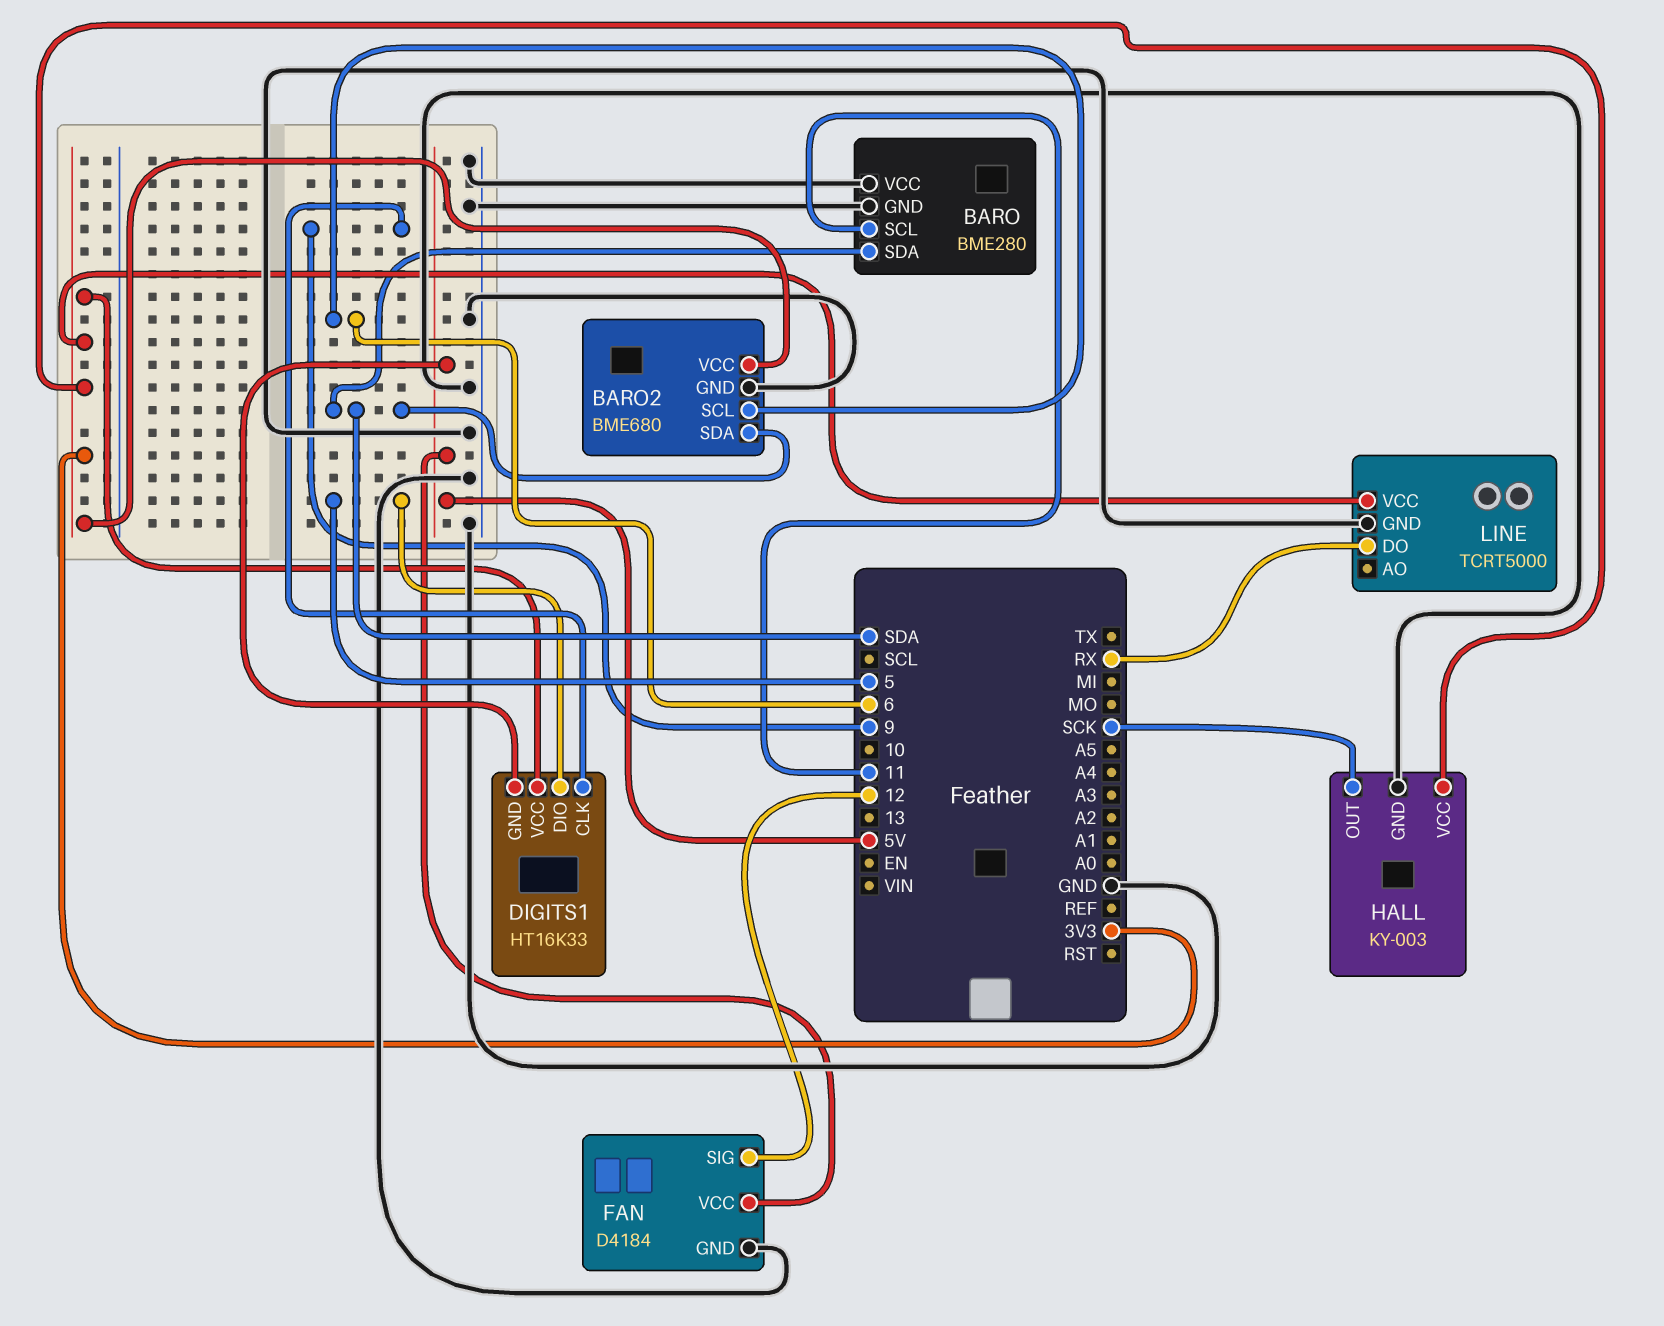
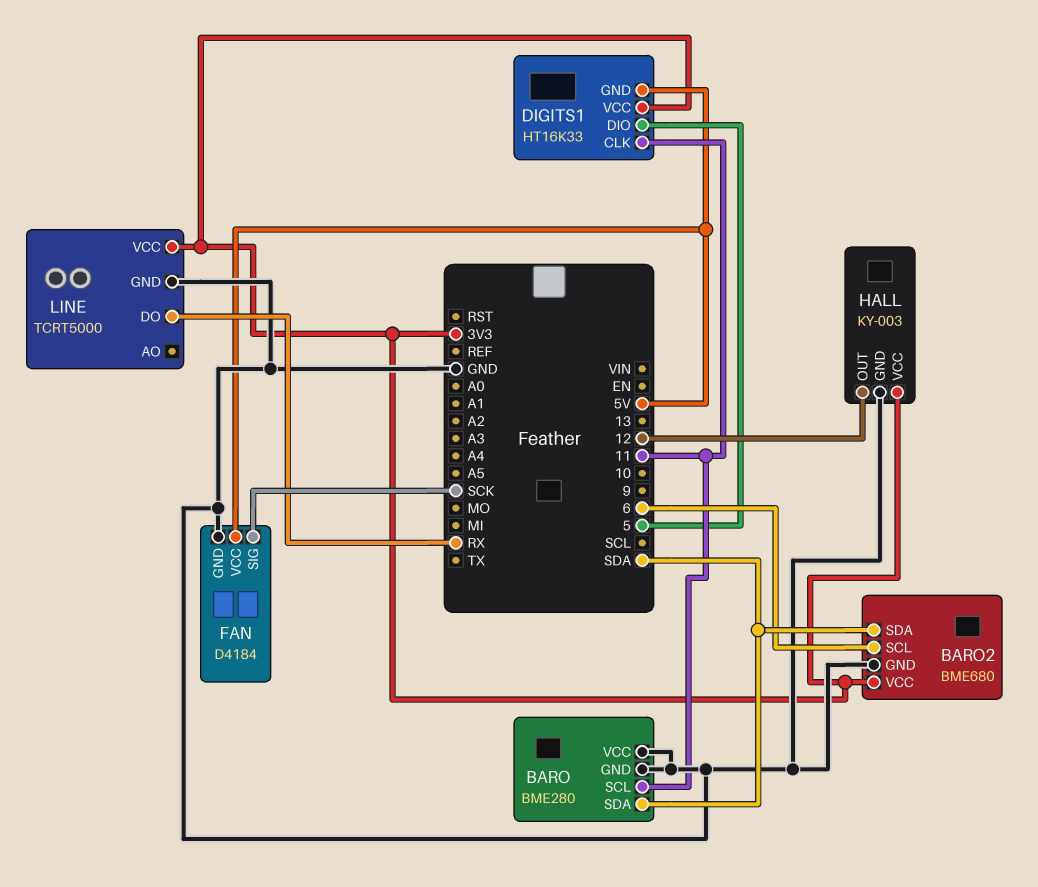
DIGITS1 pin CLK: 9 -> 11
FAN pin SIG: 12 -> SCK
HALL pin OUT: SCK -> 12

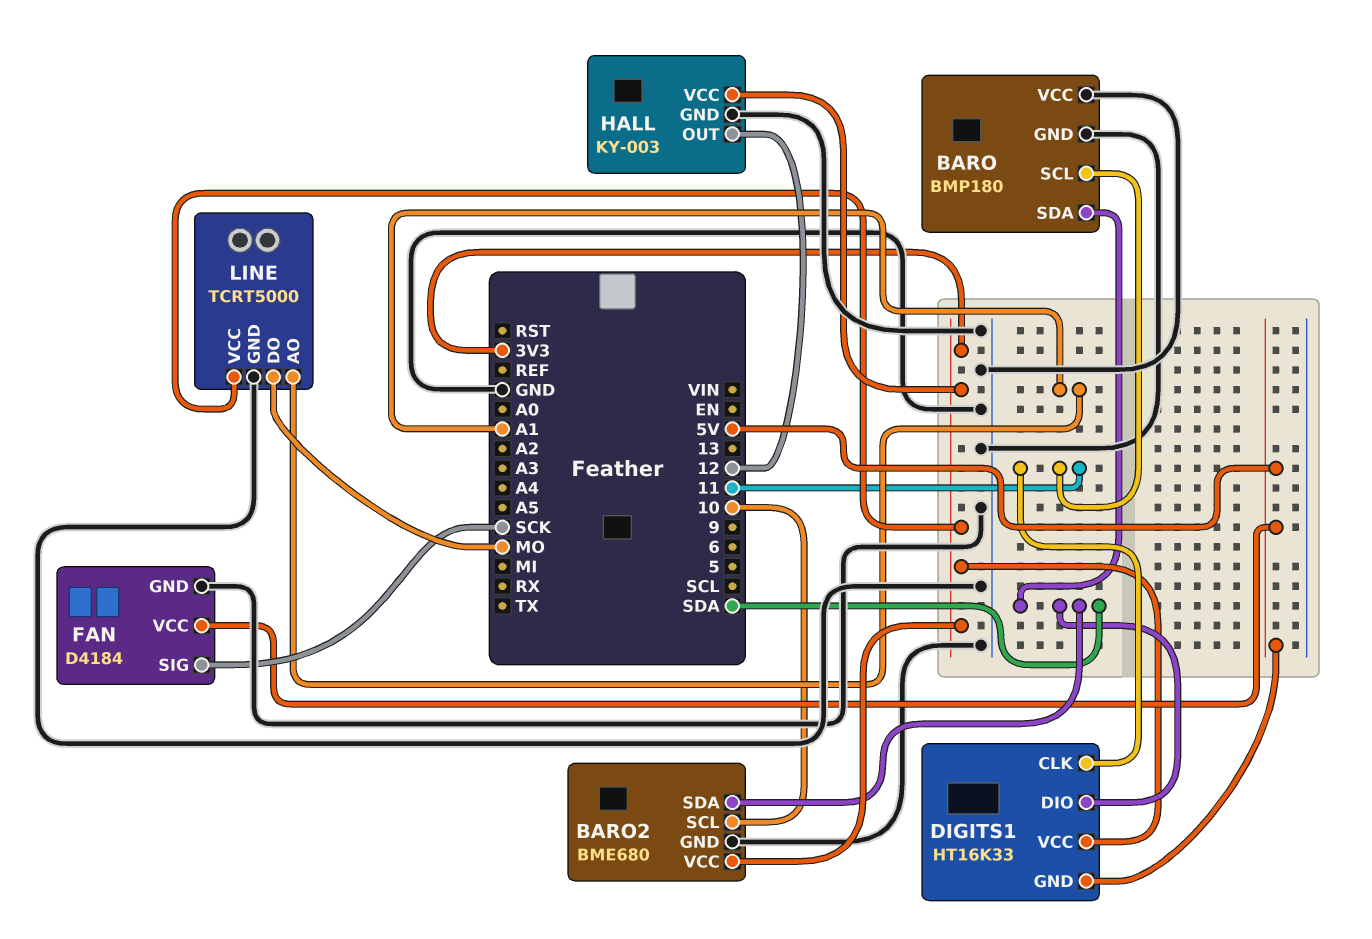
BARO: BME280 -> BMP180
BARO2 pin SCL: 6 -> 10
DIGITS1 pin DIO: 5 -> SDA
LINE pin AO: none -> A1
LINE pin DO: RX -> MO

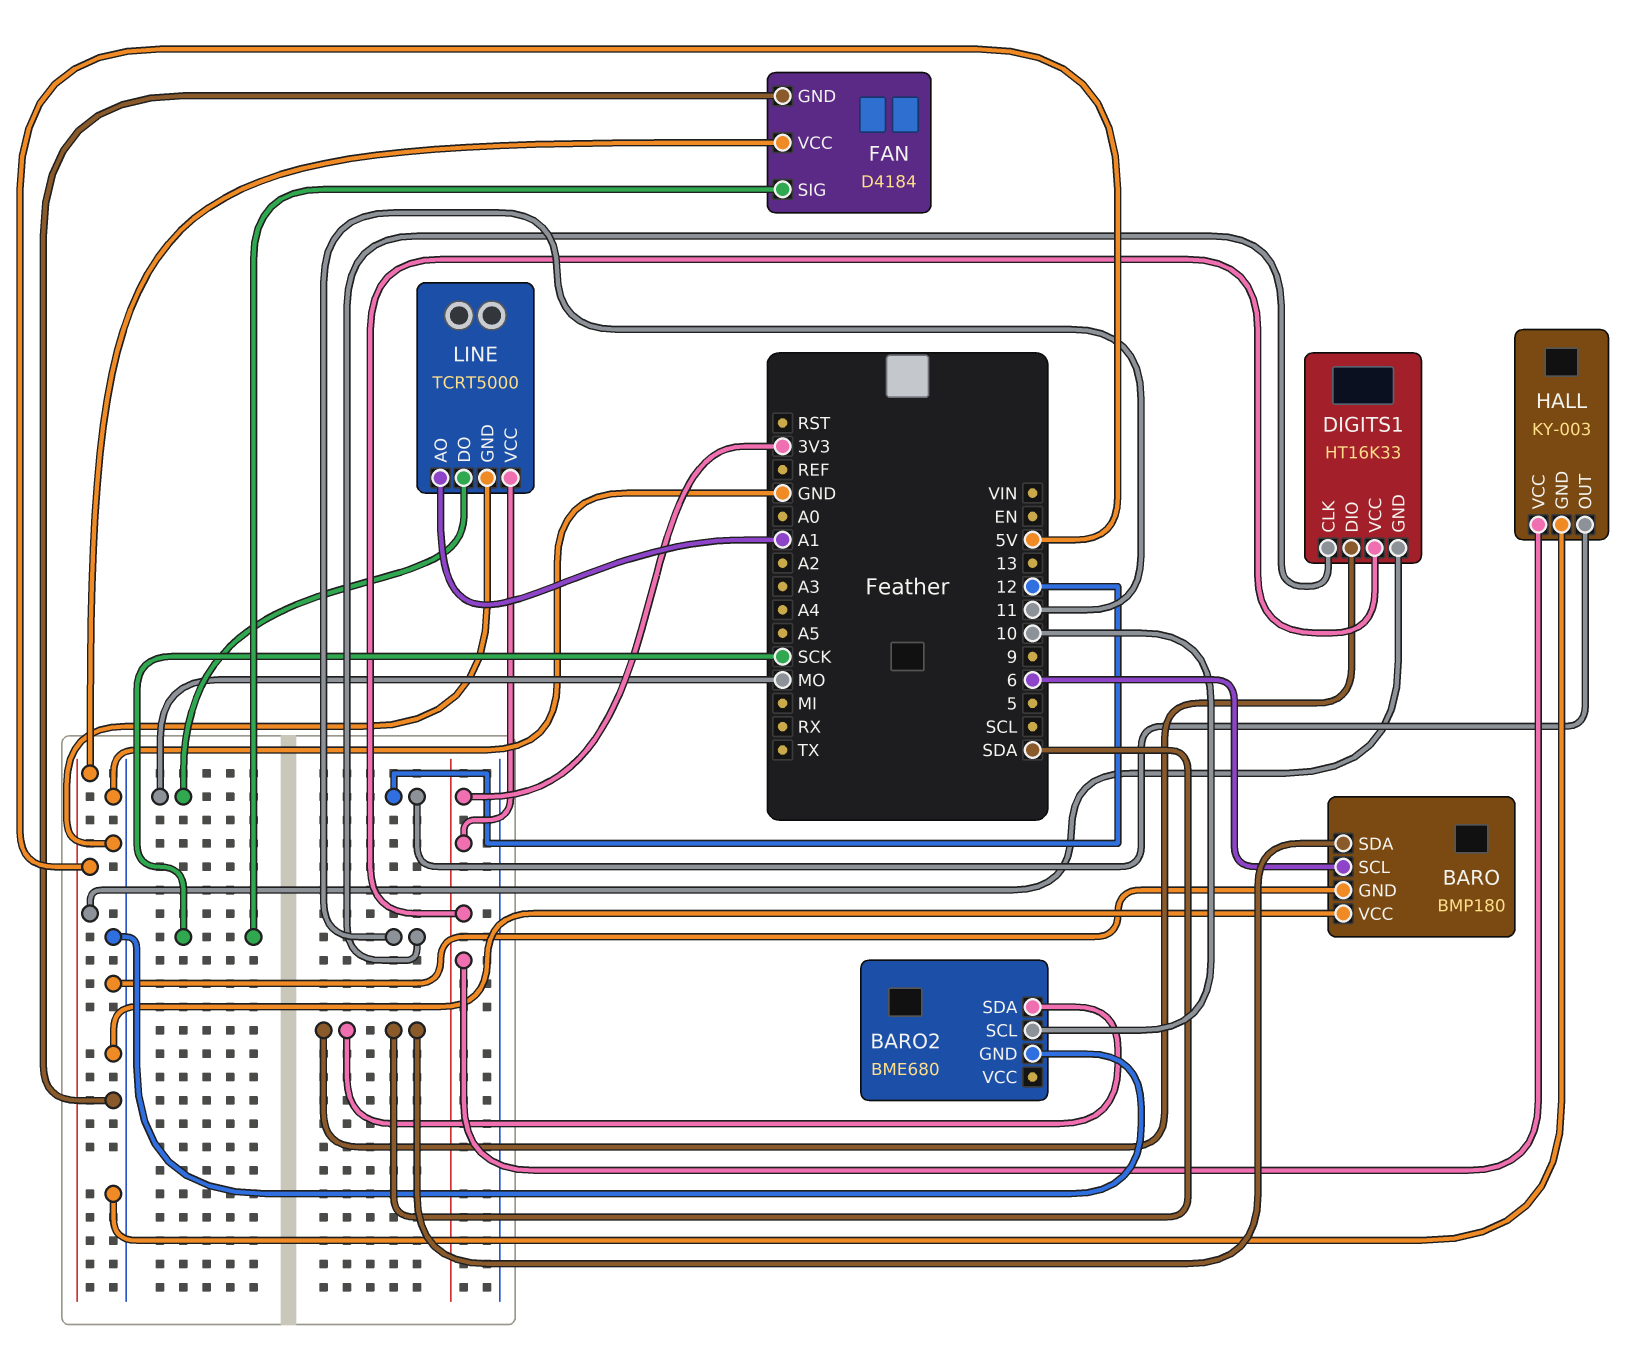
BARO pin SCL: 11 -> 6
BARO2 pin VCC: 3V3 -> none

